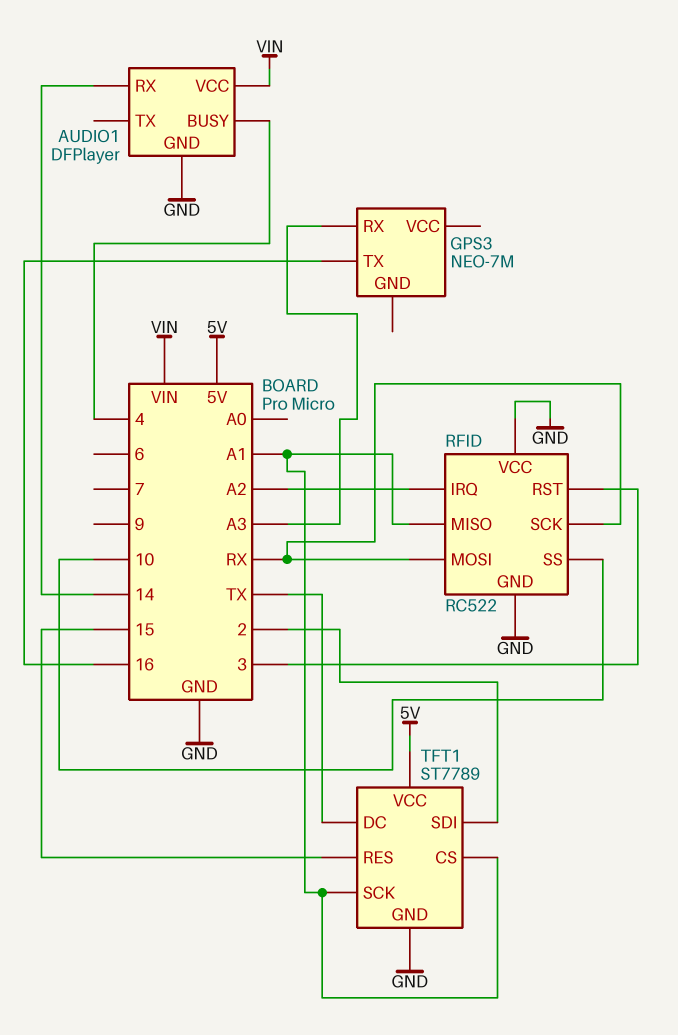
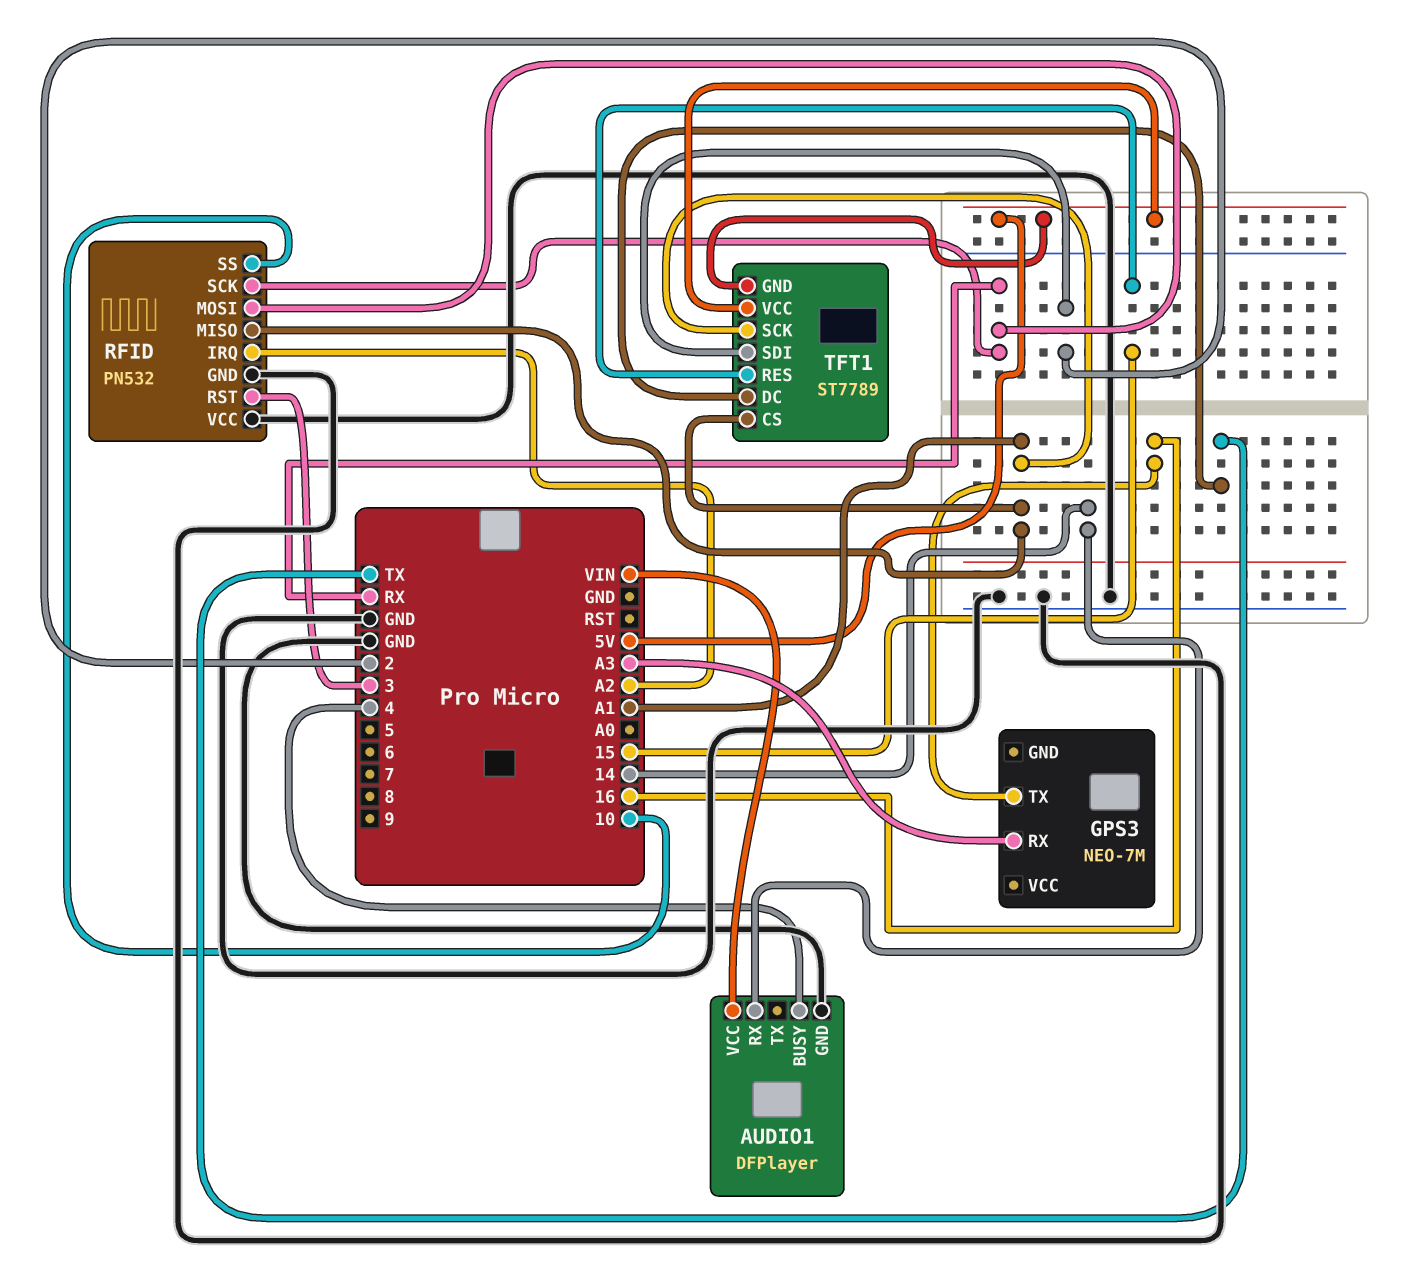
RFID: RC522 -> PN532
TFT1 pin GND: GND -> 5V

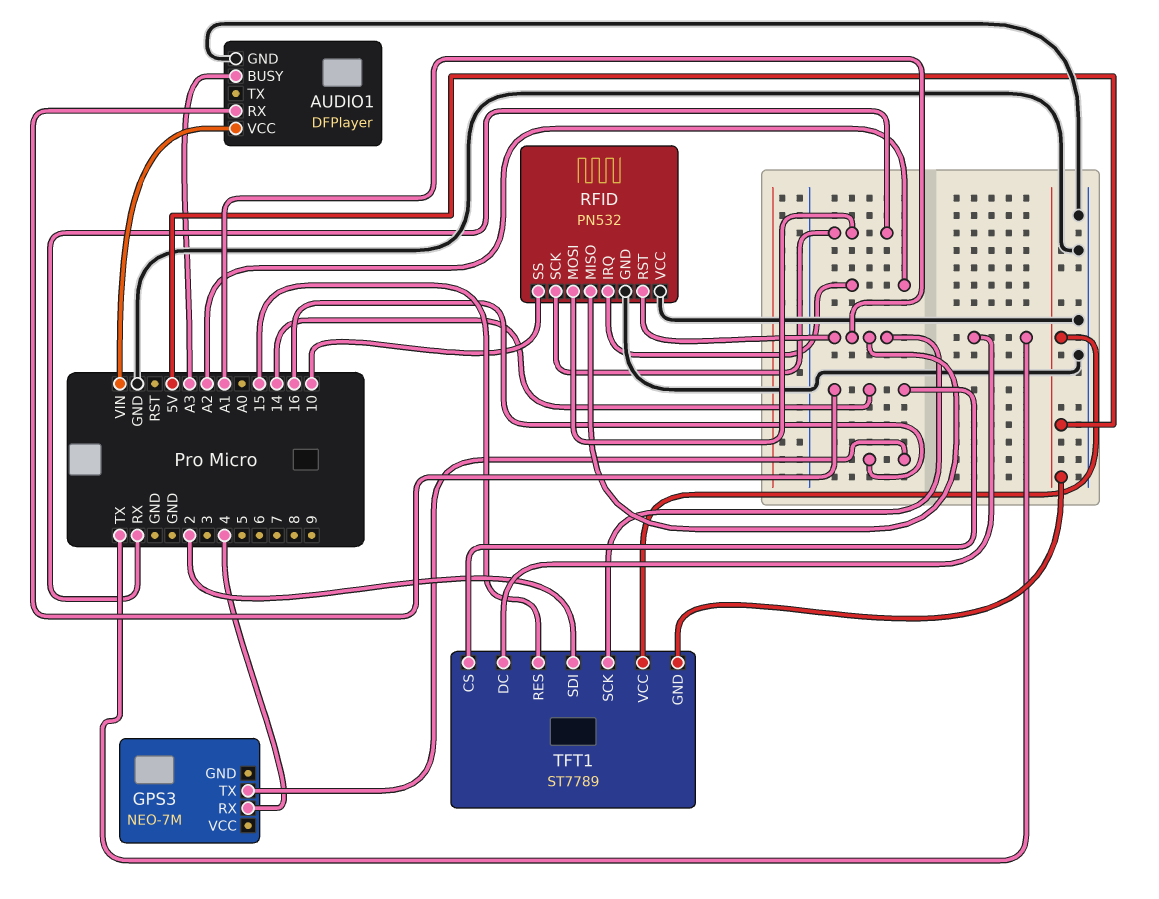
AUDIO1 pin BUSY: 4 -> A3
GPS3 pin RX: A3 -> 4
RFID pin RST: 3 -> A1
TFT1 pin CS: A1 -> 14

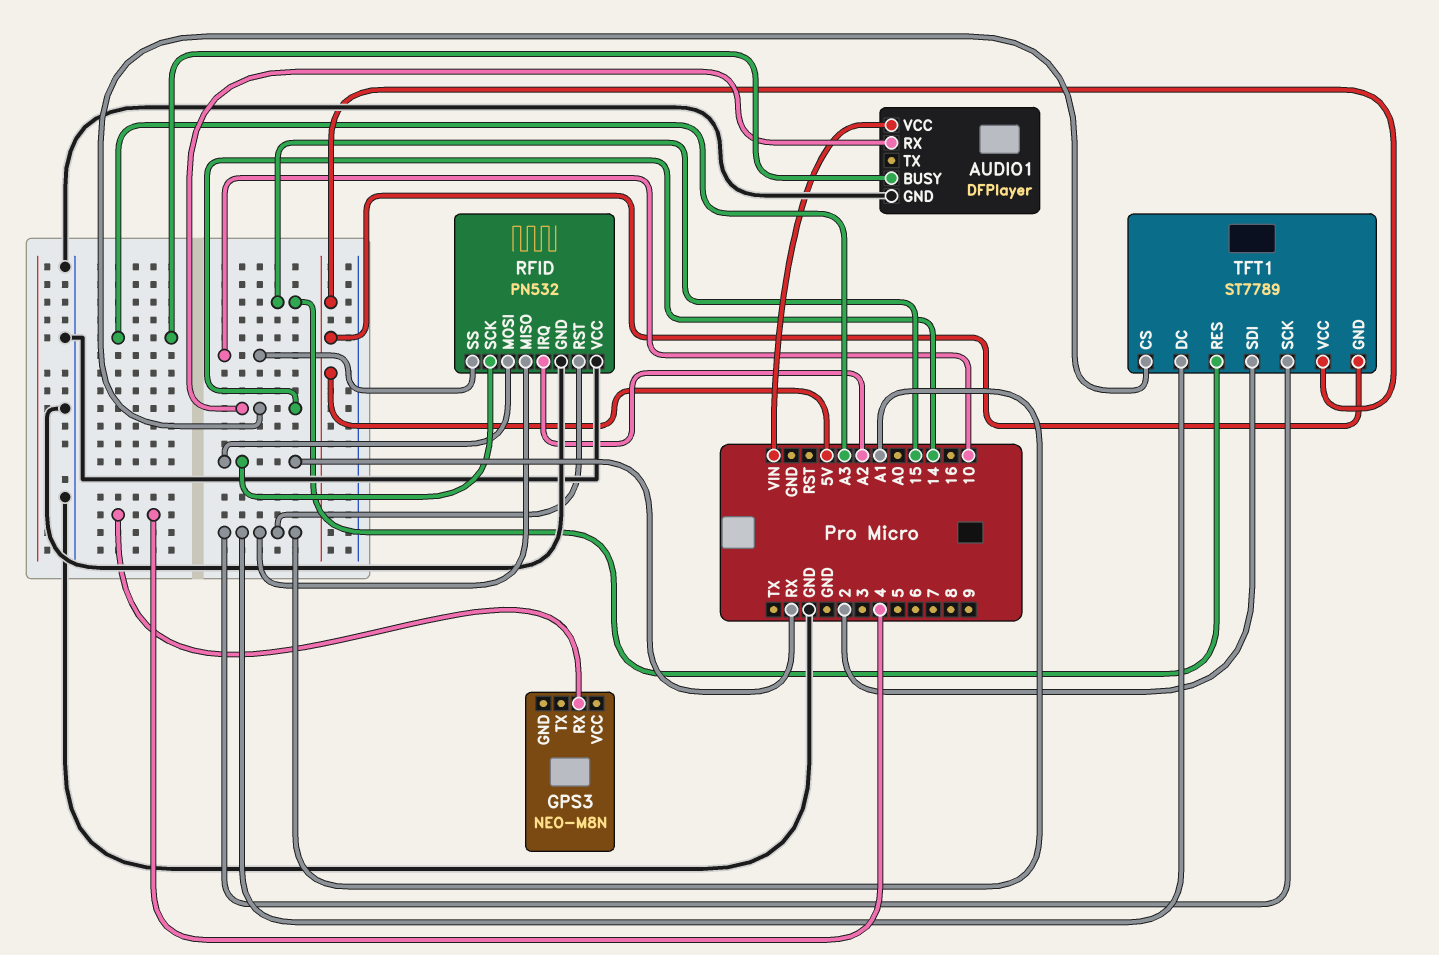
GPS3: NEO-7M -> NEO-M8N
GPS3 pin TX: 16 -> none
TFT1 pin DC: TX -> A1

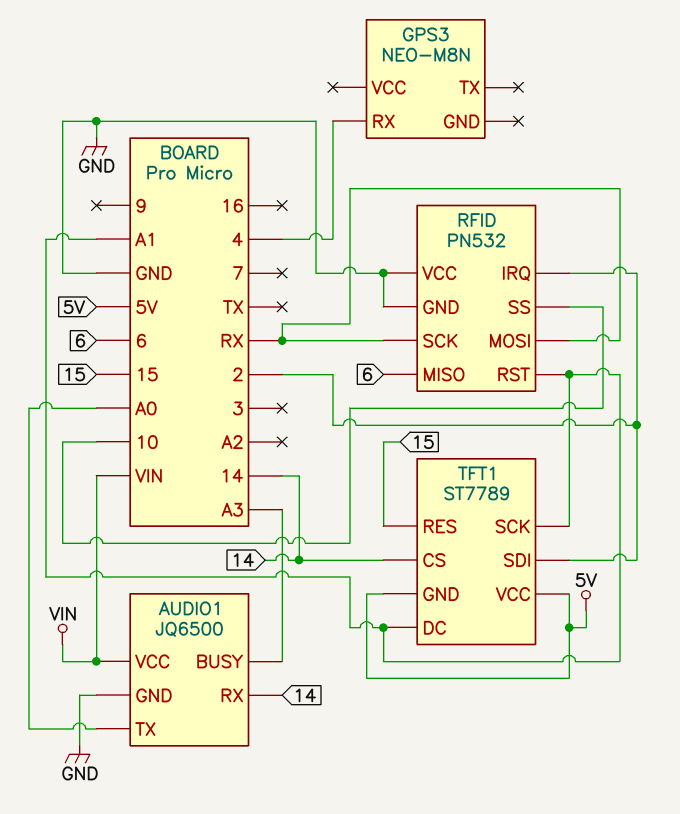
AUDIO1: DFPlayer -> JQ6500
AUDIO1 pin TX: none -> A0
RFID pin IRQ: A2 -> 2
RFID pin MISO: A1 -> 6

